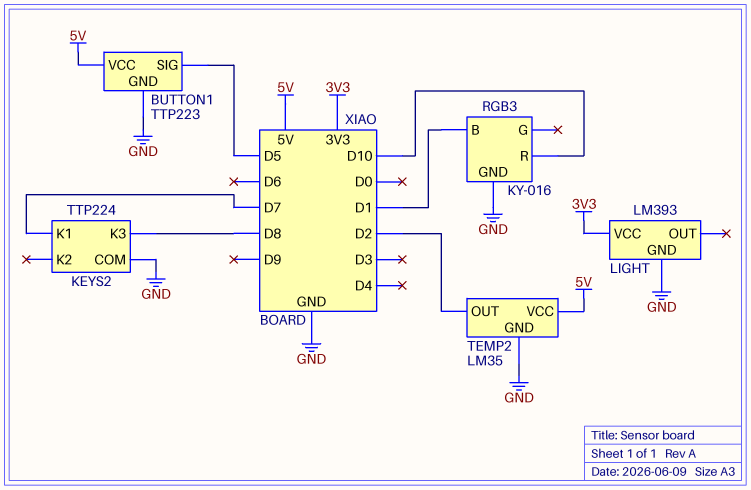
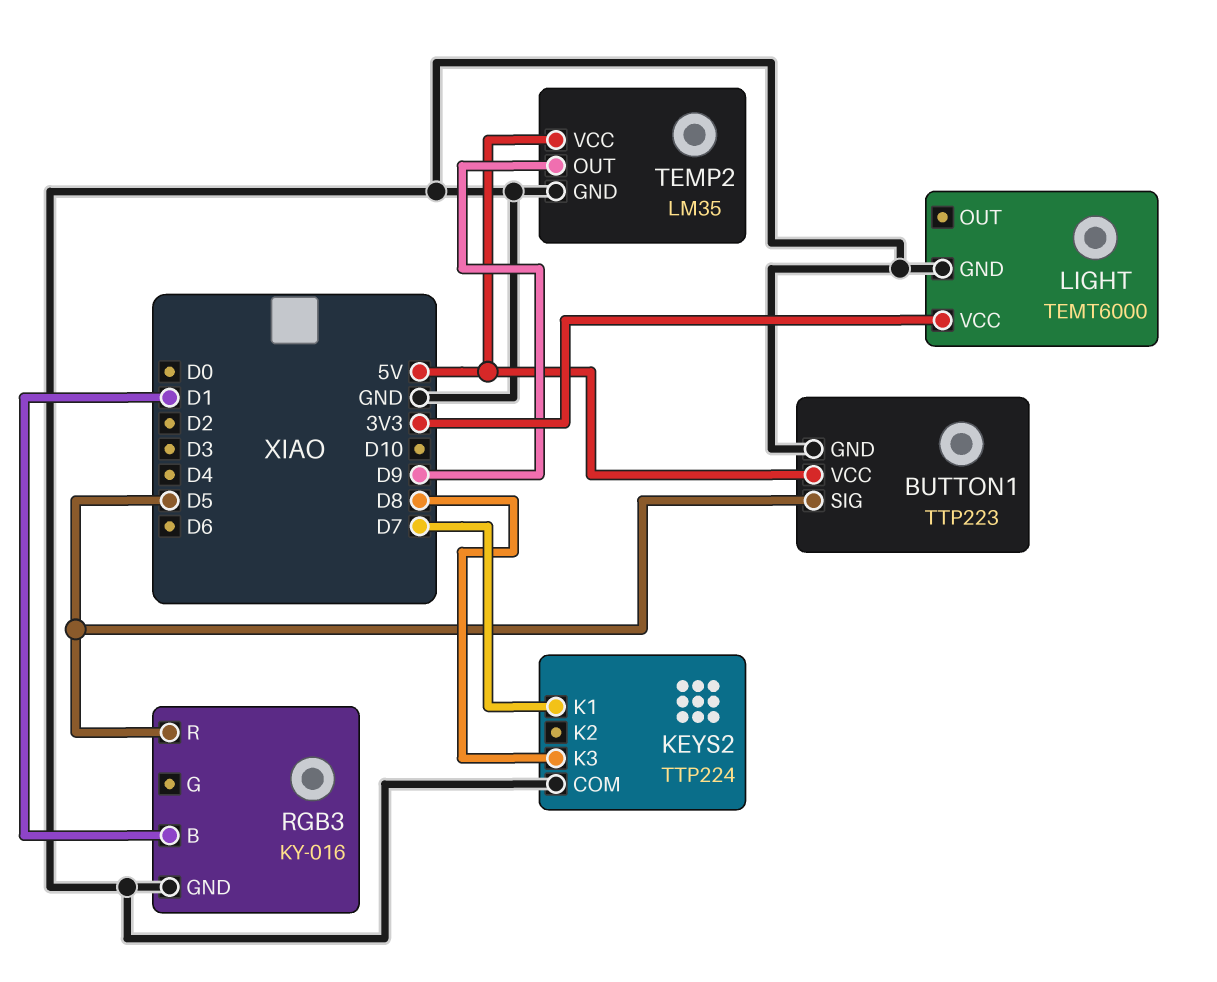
LIGHT: LM393 -> TEMT6000
RGB3 pin R: D10 -> D5
TEMP2 pin OUT: D2 -> D9

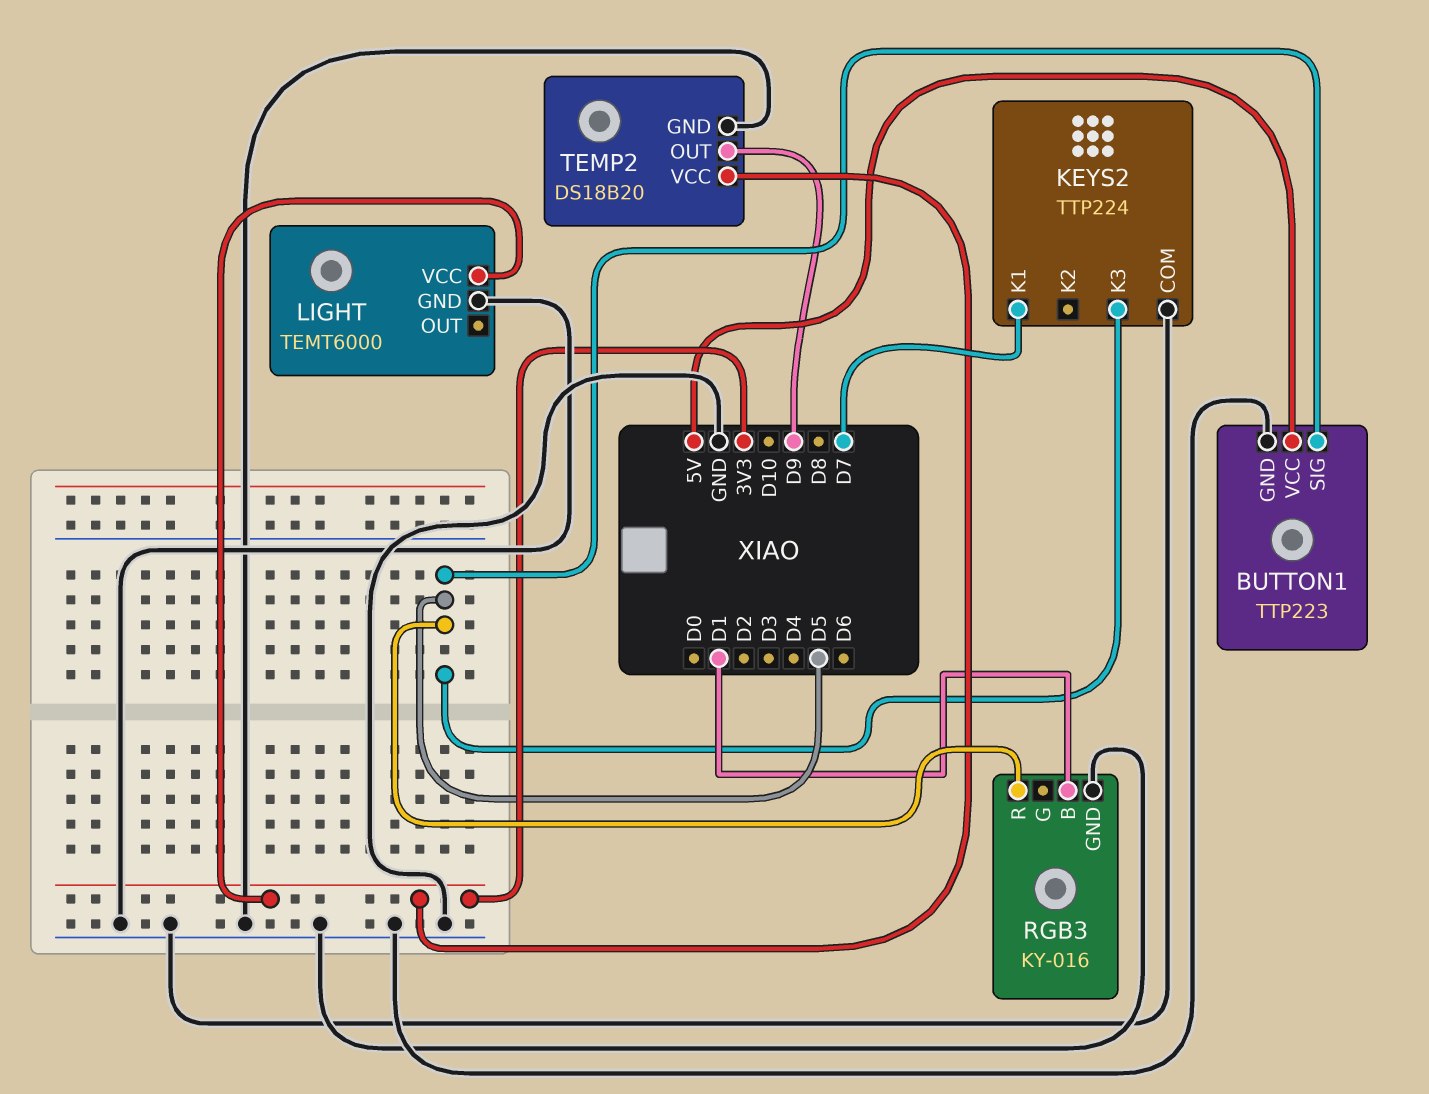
KEYS2 pin K3: D8 -> D5
TEMP2: LM35 -> DS18B20
TEMP2 pin VCC: 5V -> 3V3

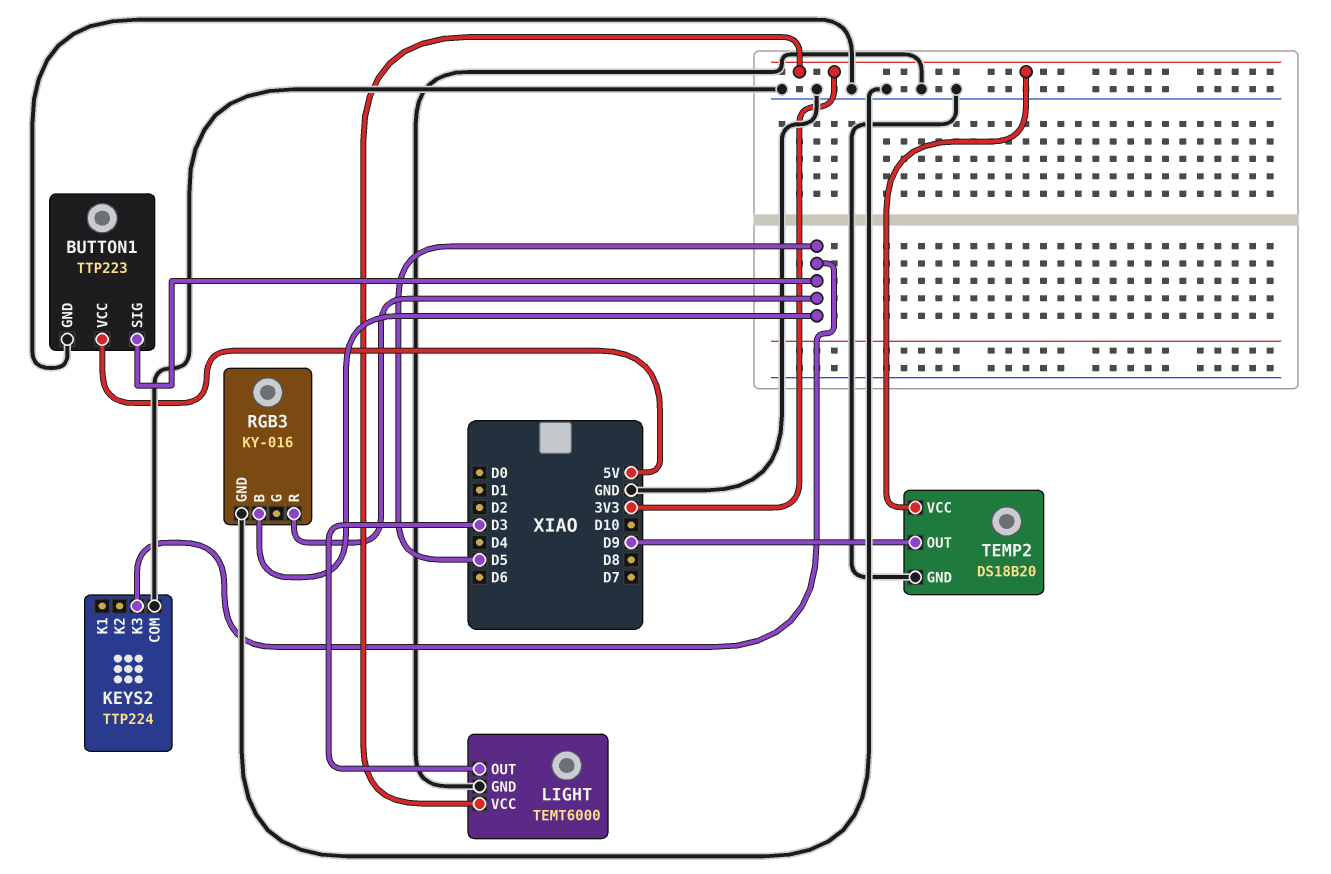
KEYS2 pin K1: D7 -> none
LIGHT pin OUT: none -> D3
RGB3 pin B: D1 -> D5

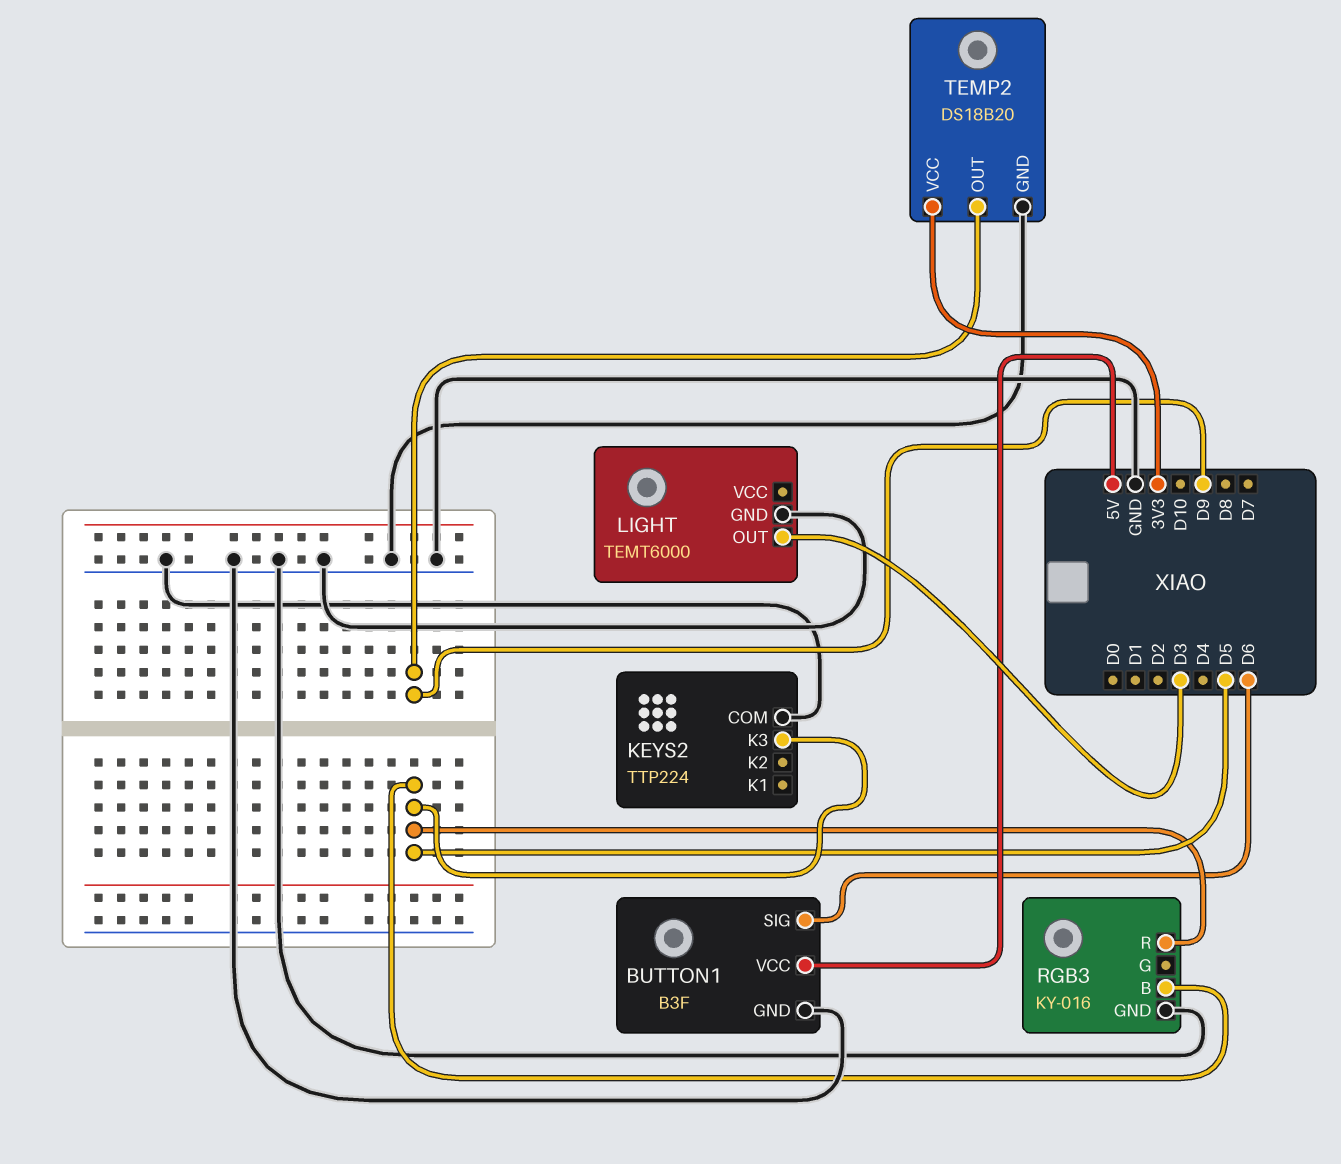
BUTTON1: TTP223 -> B3F
BUTTON1 pin SIG: D5 -> D6
LIGHT pin VCC: 3V3 -> none

